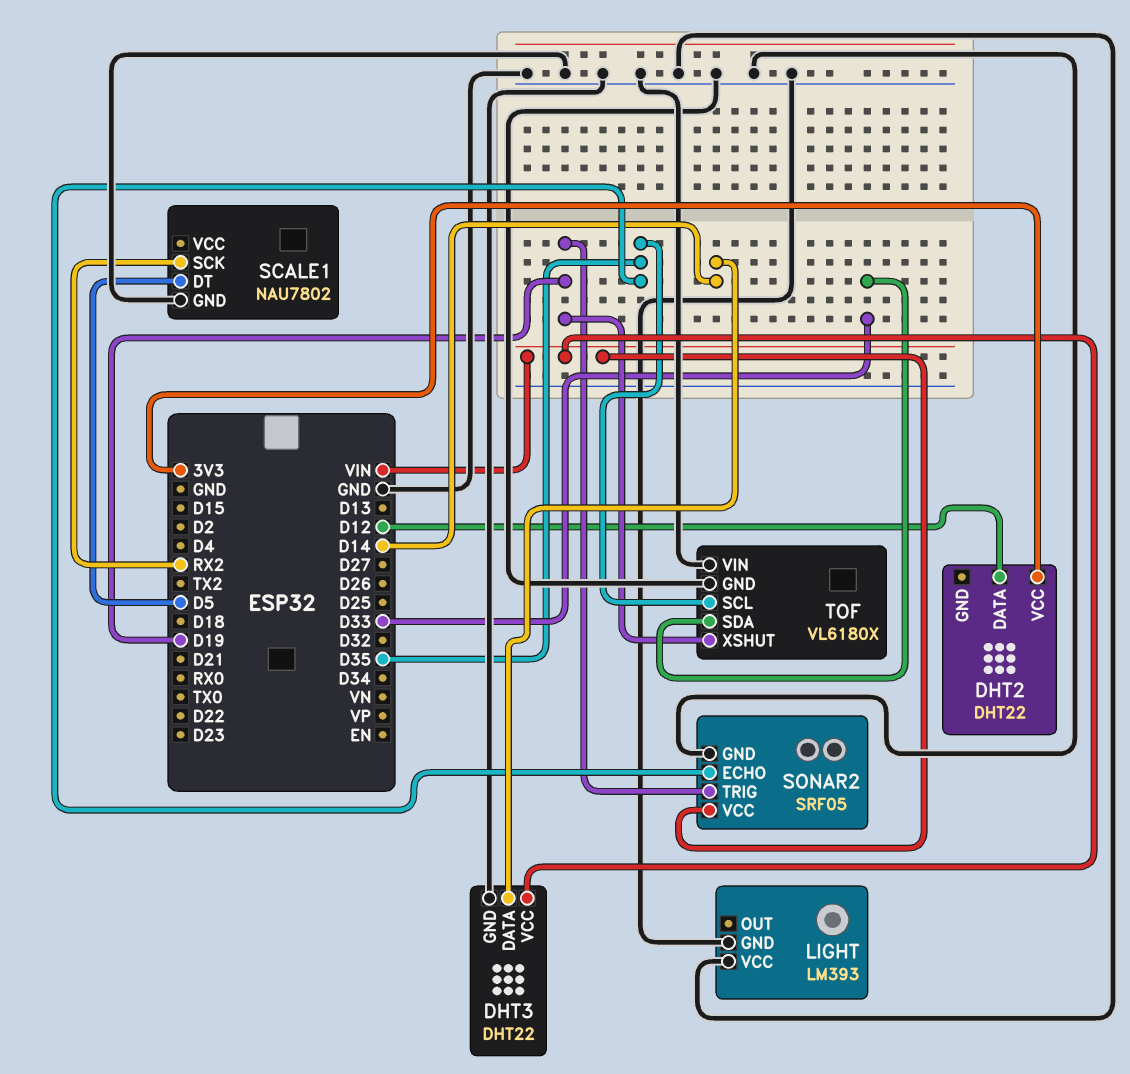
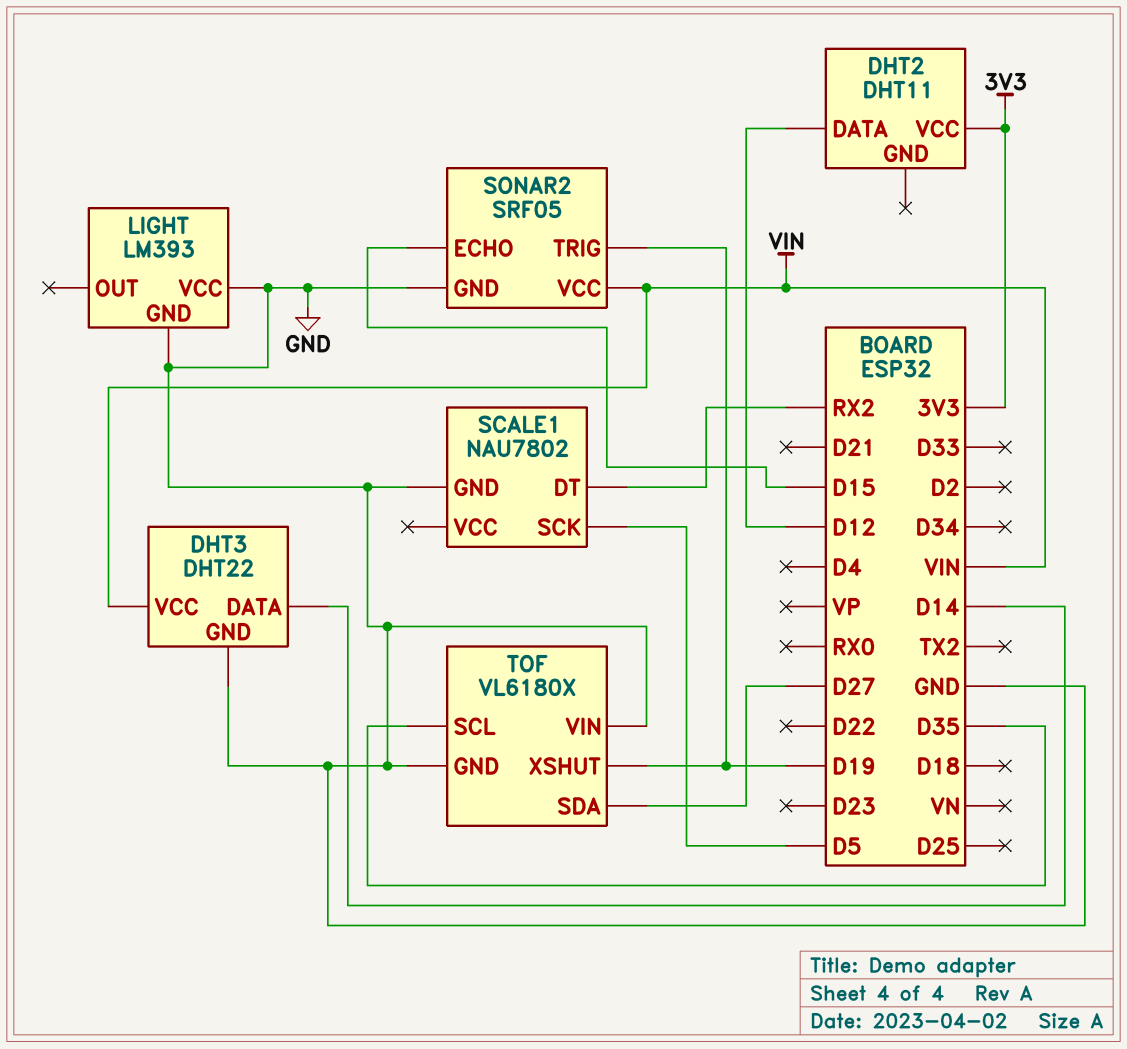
DHT2: DHT22 -> DHT11
SCALE1 pin DT: D5 -> RX2
SCALE1 pin SCK: RX2 -> D5
SONAR2 pin ECHO: D35 -> D15
TOF pin SDA: D33 -> D27

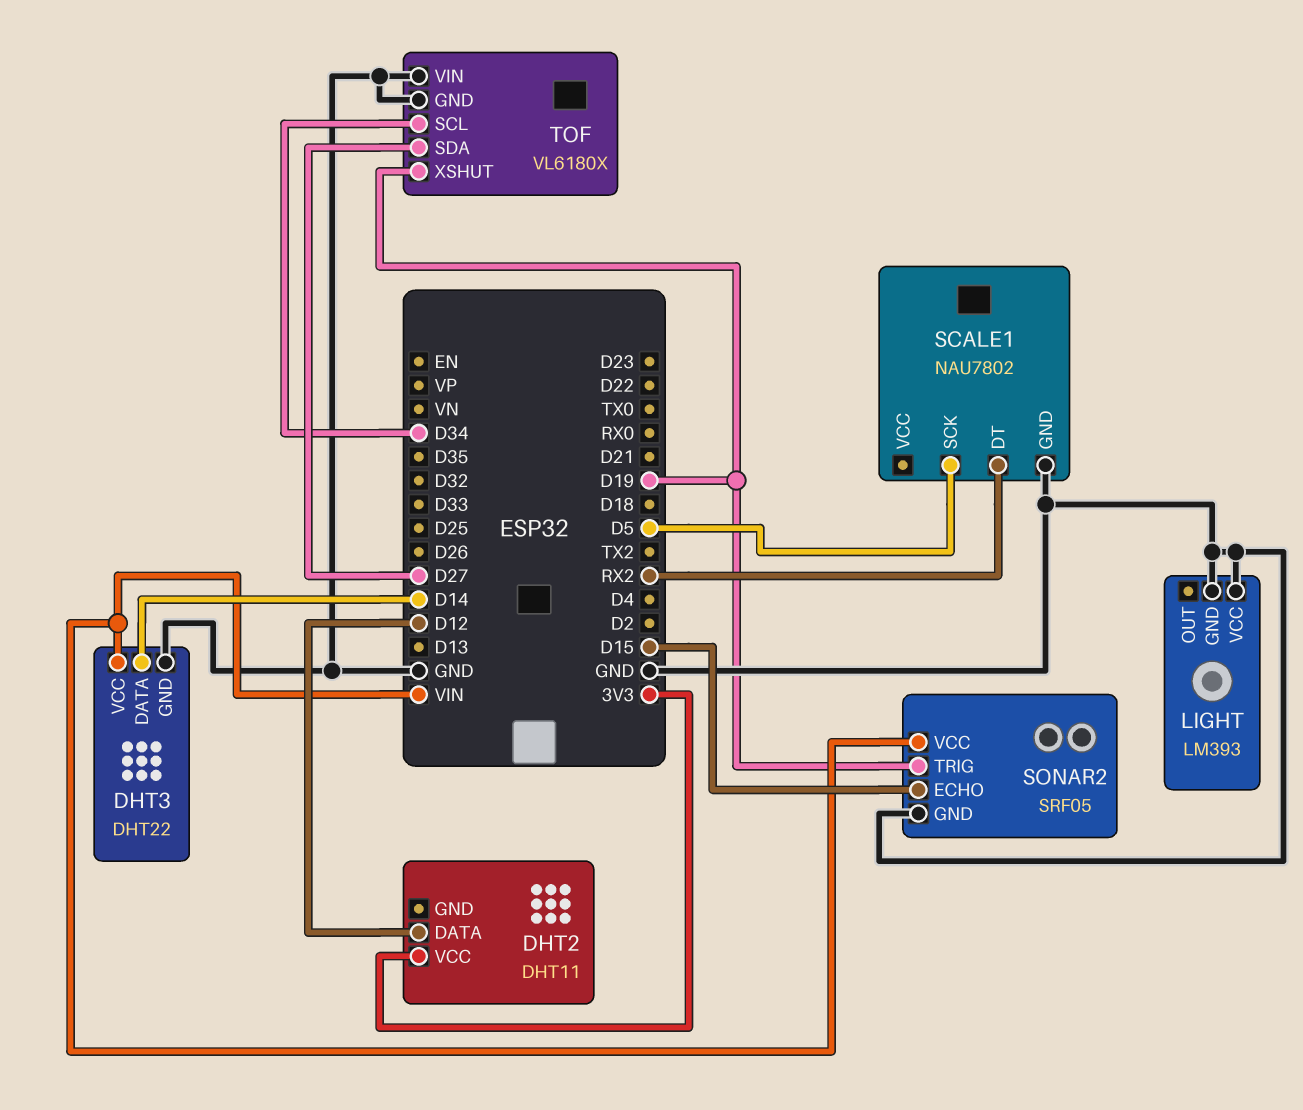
TOF pin SCL: D35 -> D34

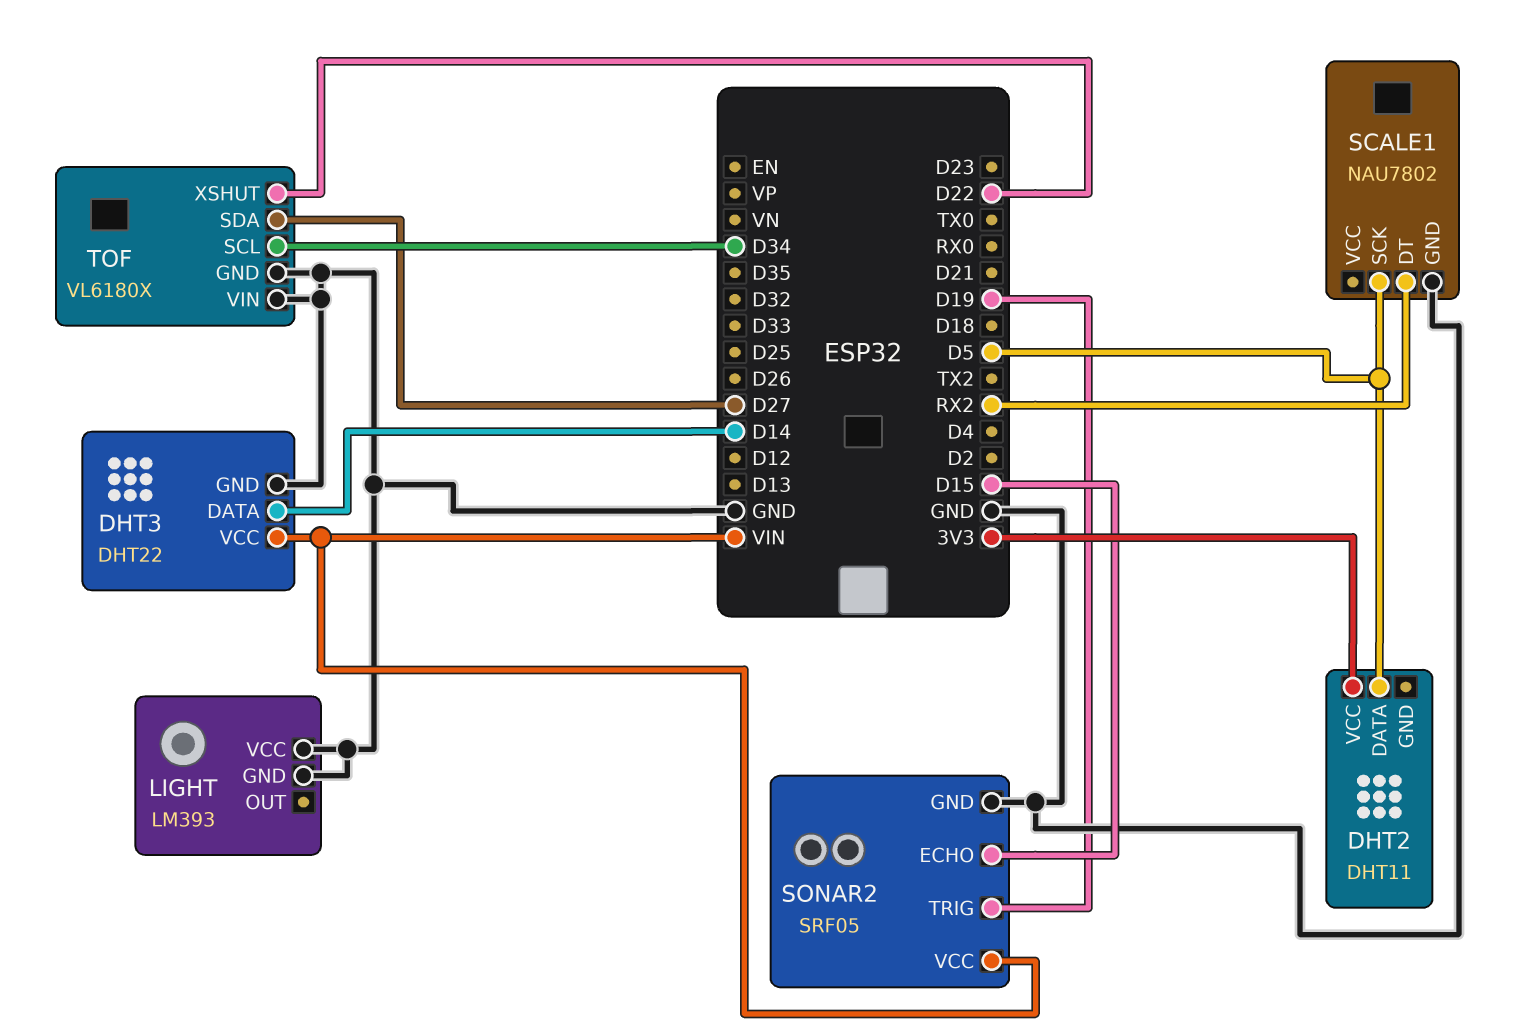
DHT2 pin DATA: D12 -> D5
TOF pin XSHUT: D19 -> D22

